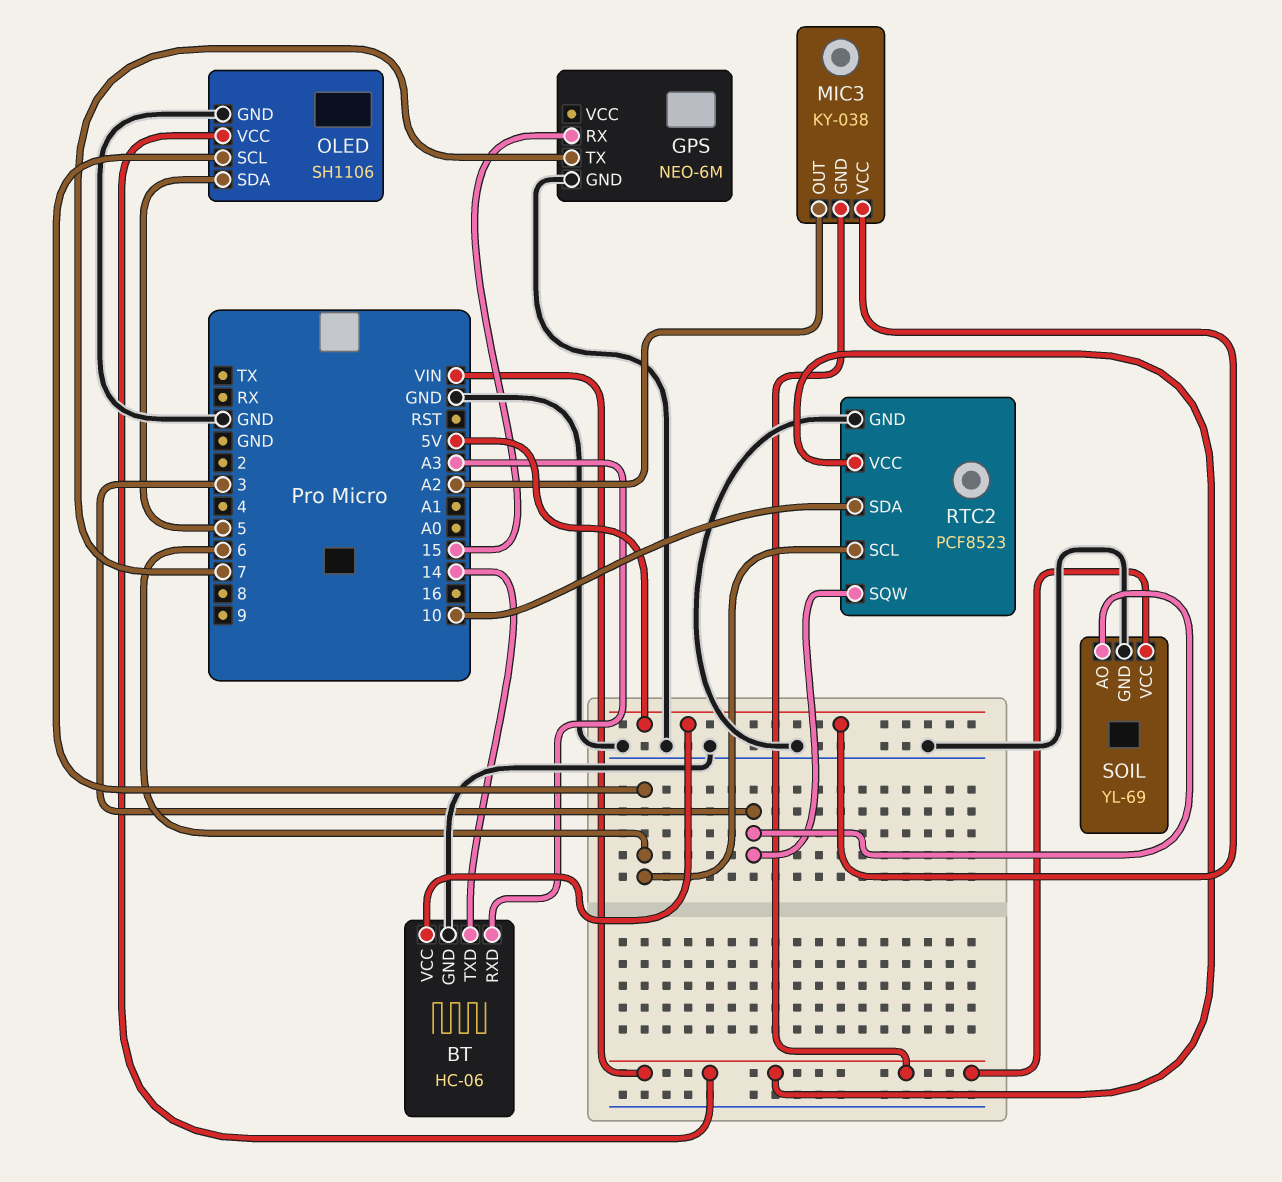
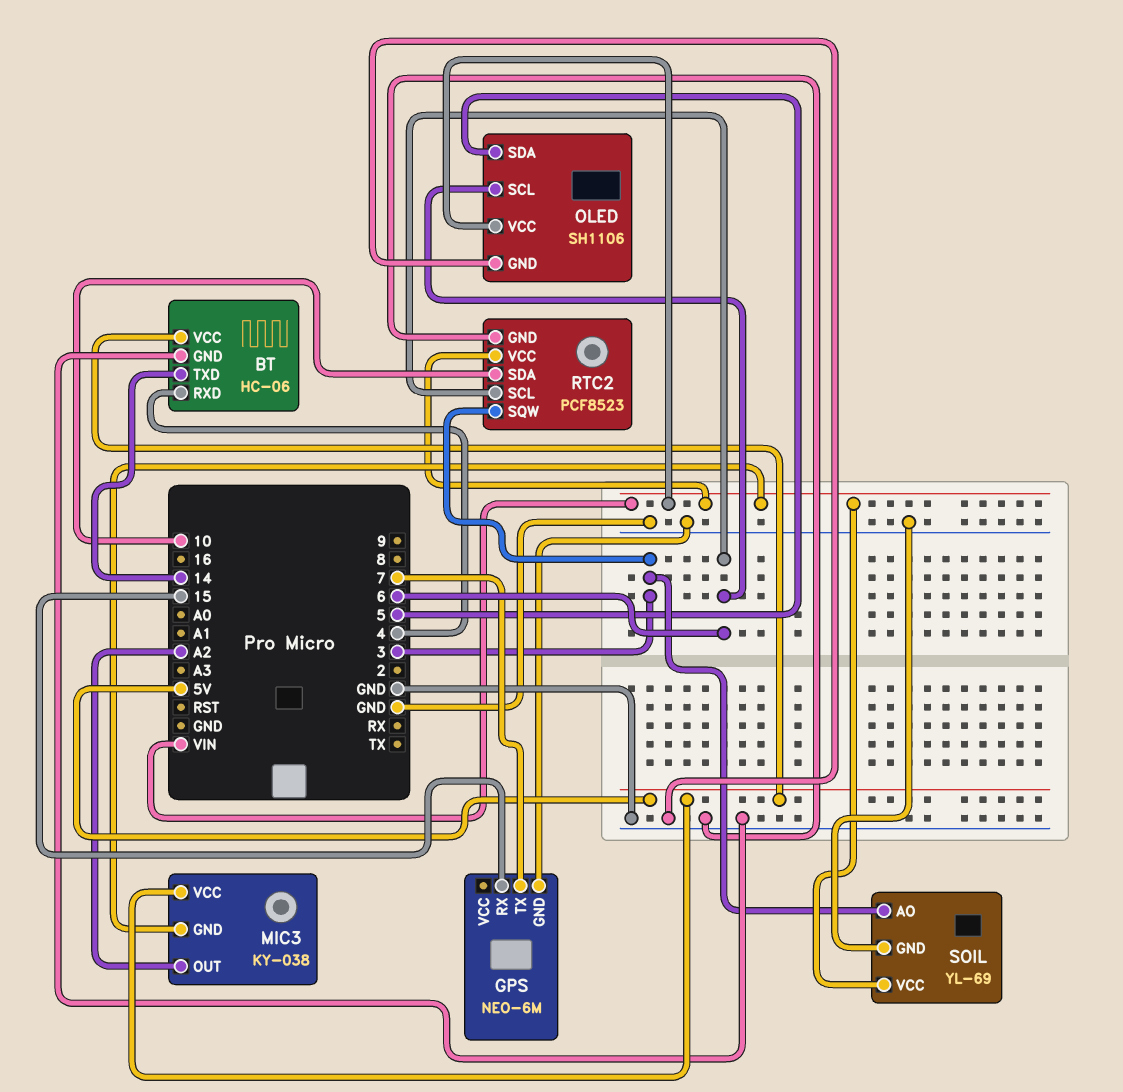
BT pin RXD: A3 -> 4

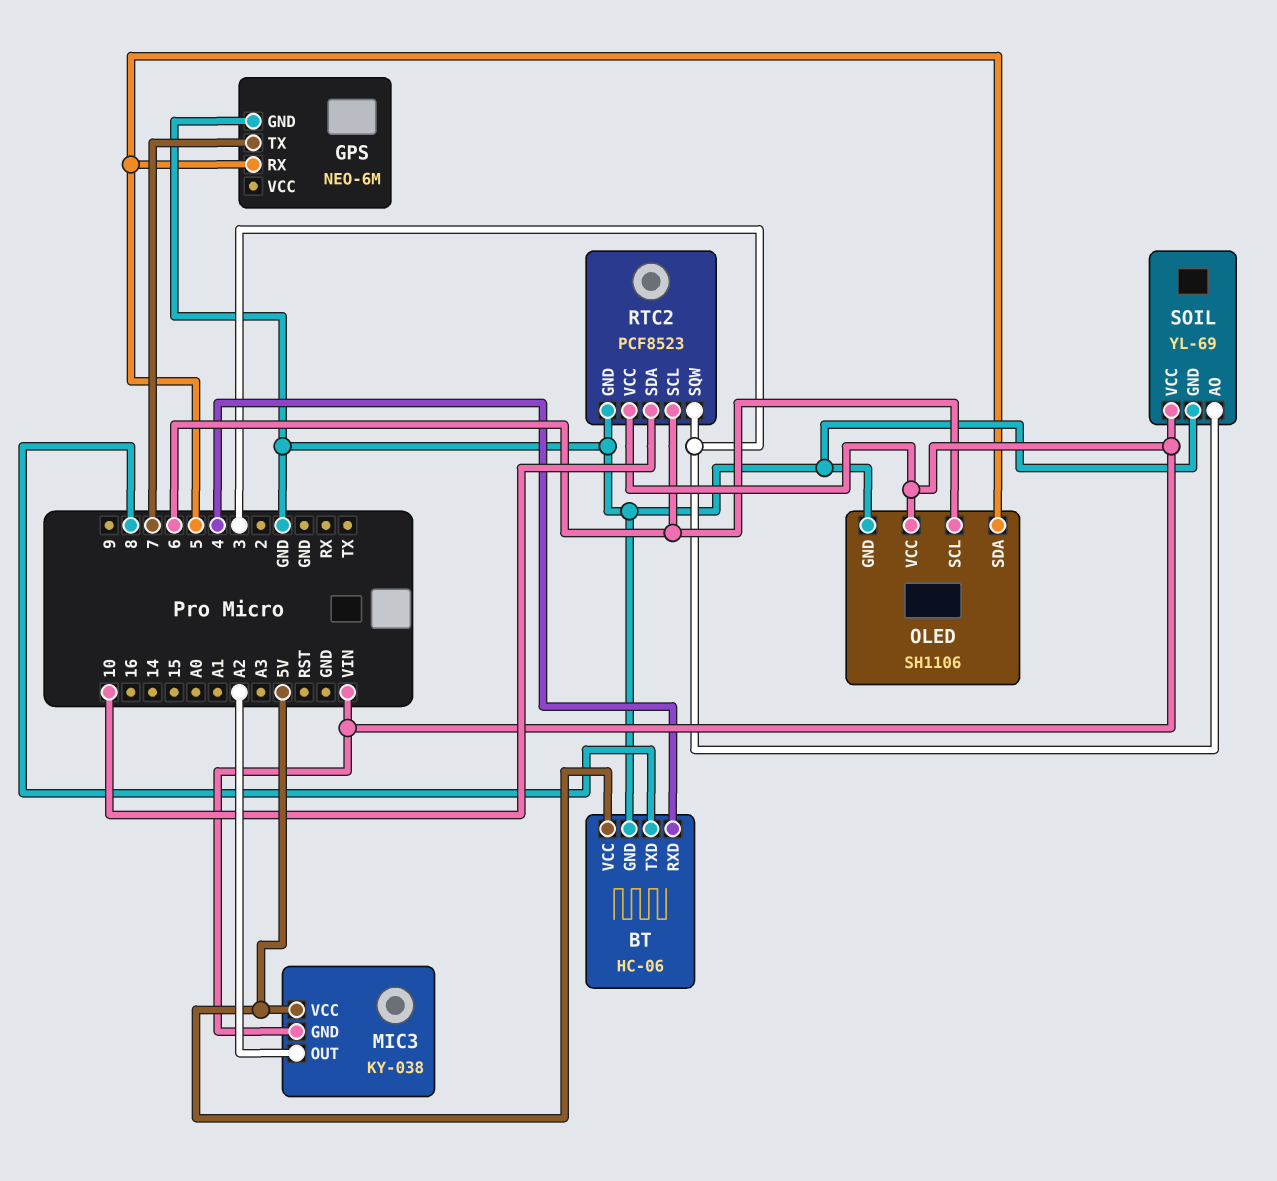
BT pin TXD: 14 -> 8
GPS pin RX: 15 -> 5

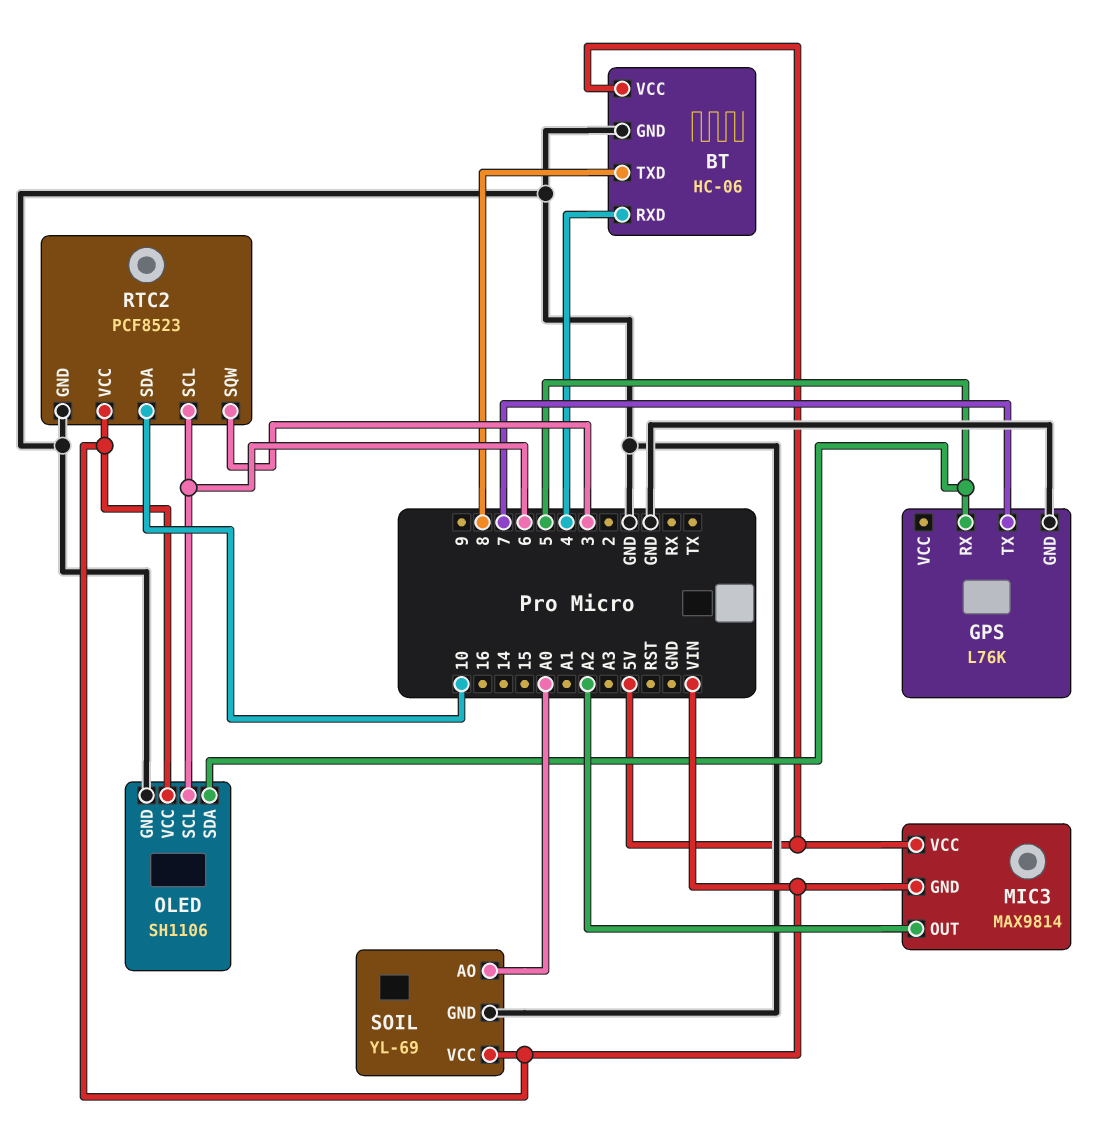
GPS: NEO-6M -> L76K
MIC3: KY-038 -> MAX9814
SOIL pin AO: 3 -> A0

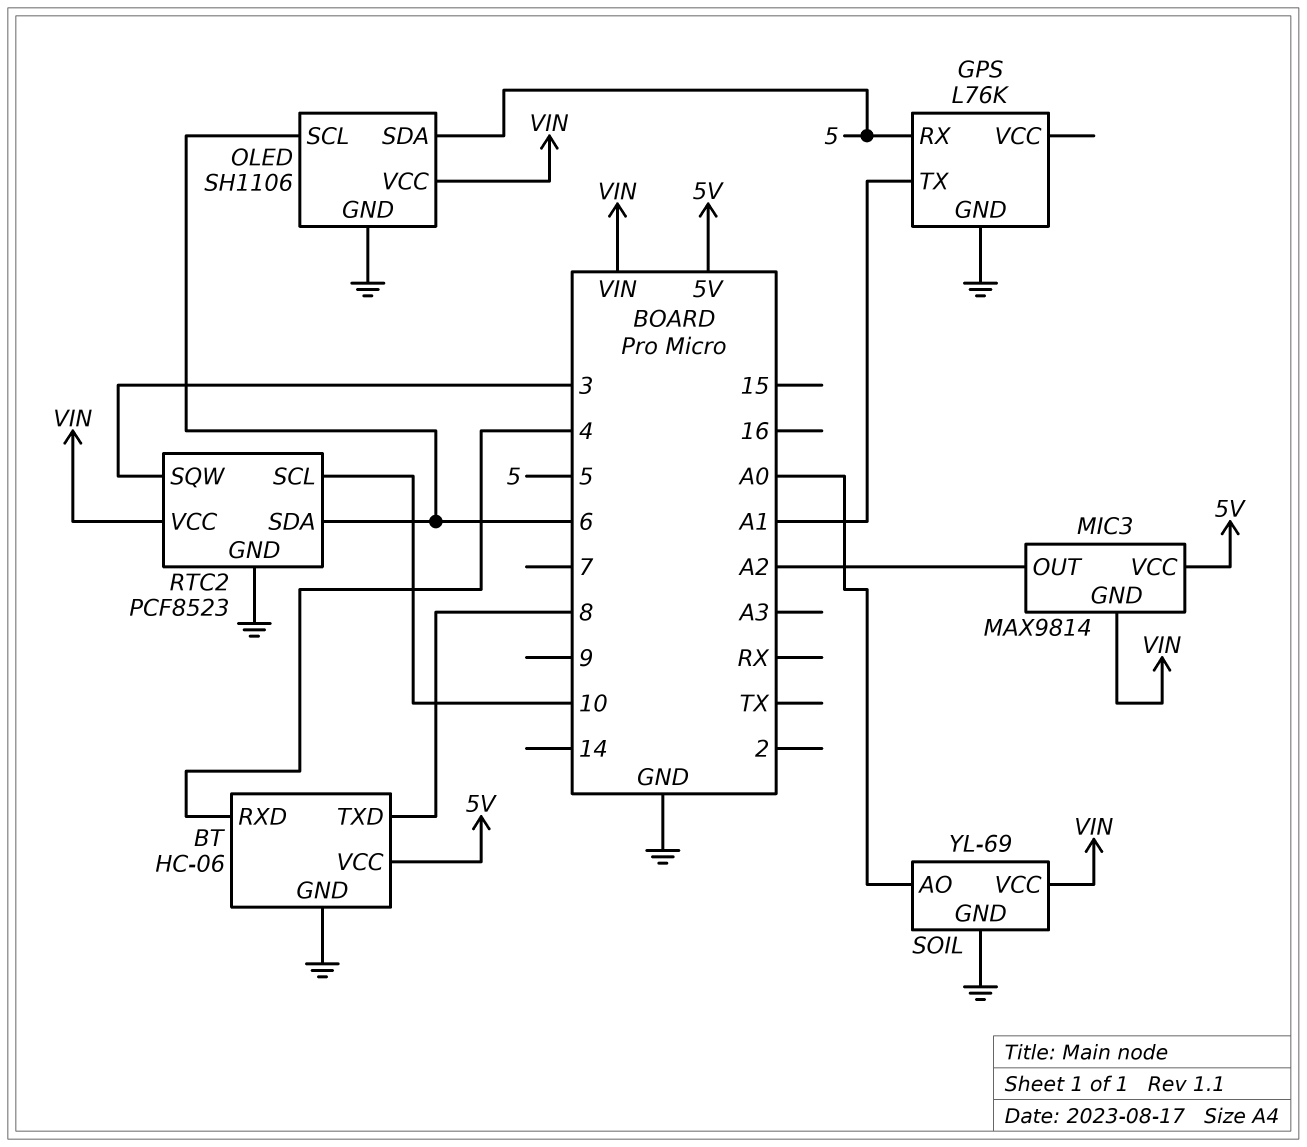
GPS pin TX: 7 -> A1
RTC2 pin SCL: 6 -> 10
RTC2 pin SDA: 10 -> 6

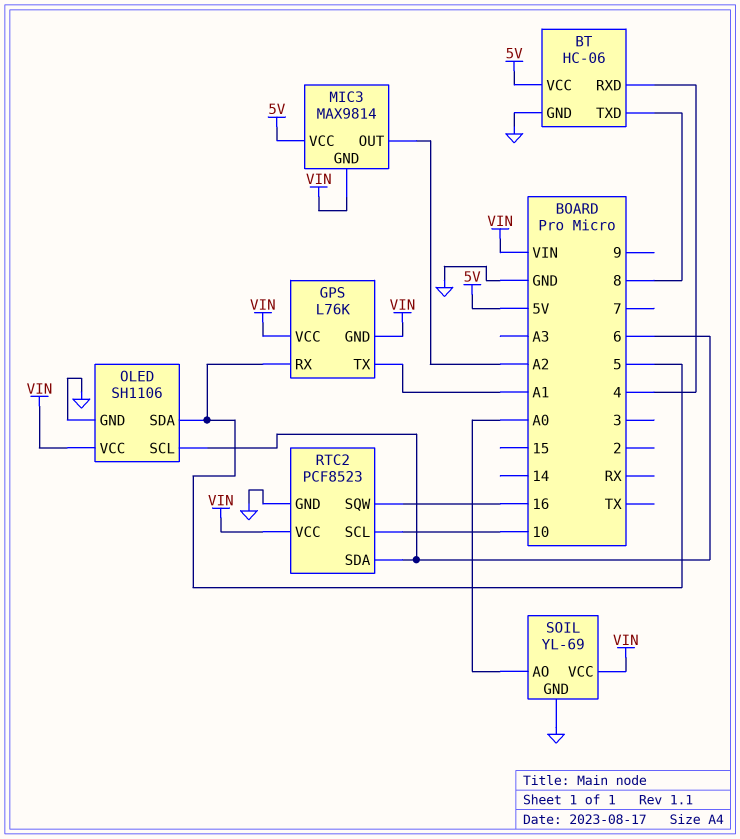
GPS pin GND: GND -> VIN
GPS pin VCC: none -> VIN
RTC2 pin SQW: 3 -> 16

